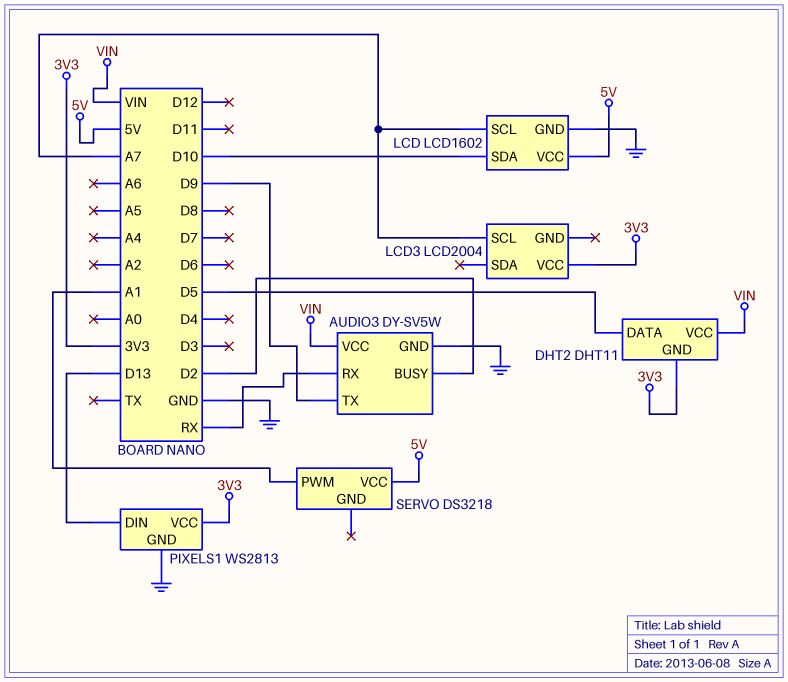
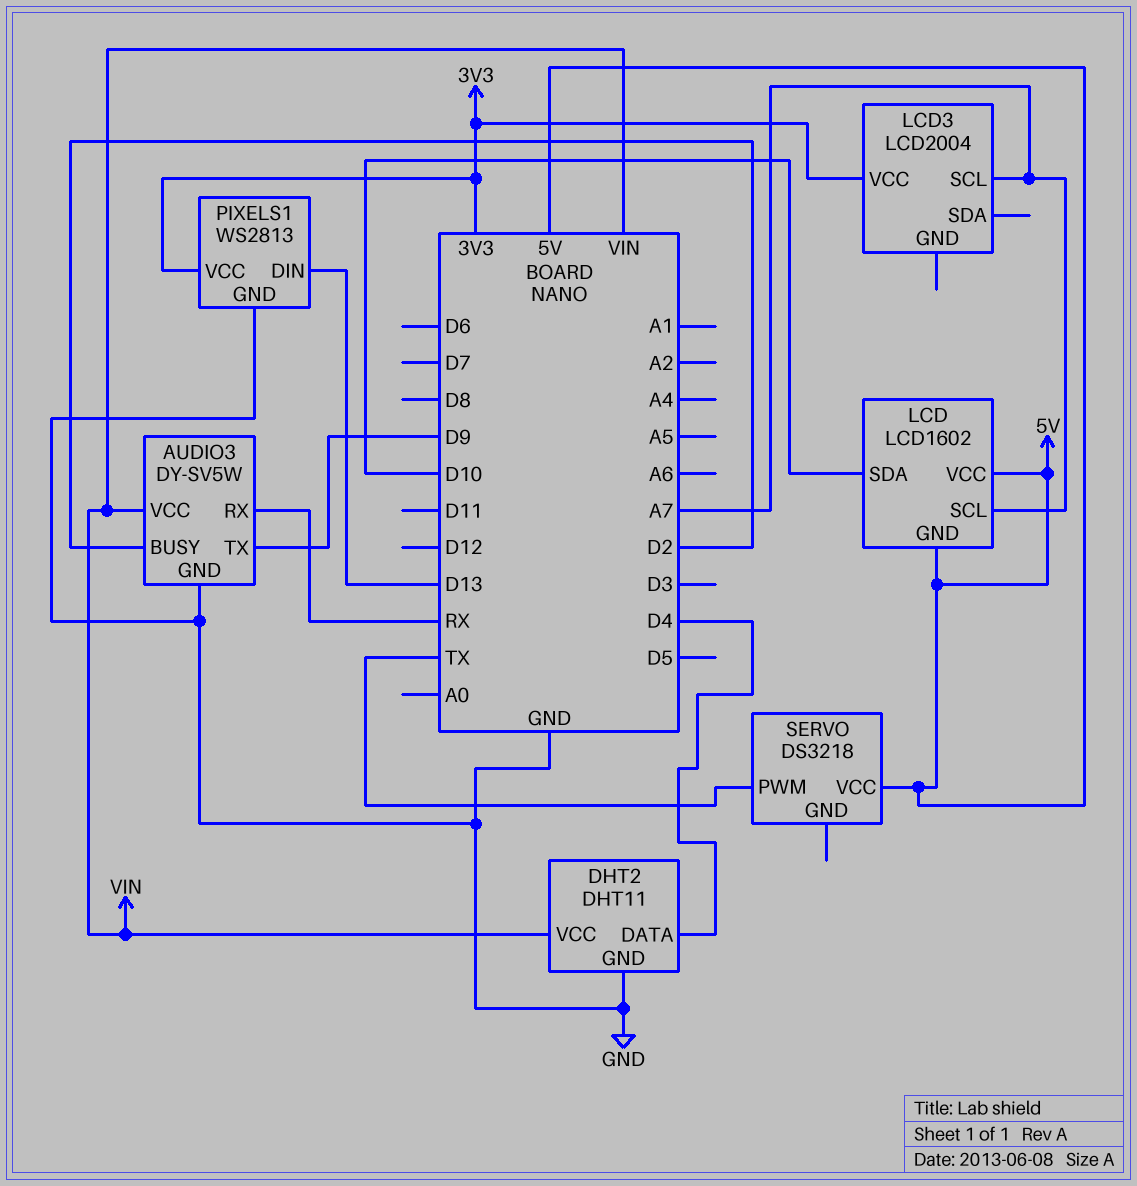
DHT2 pin DATA: D5 -> D4
DHT2 pin GND: 3V3 -> GND
LCD pin GND: GND -> 5V
SERVO pin PWM: A1 -> TX

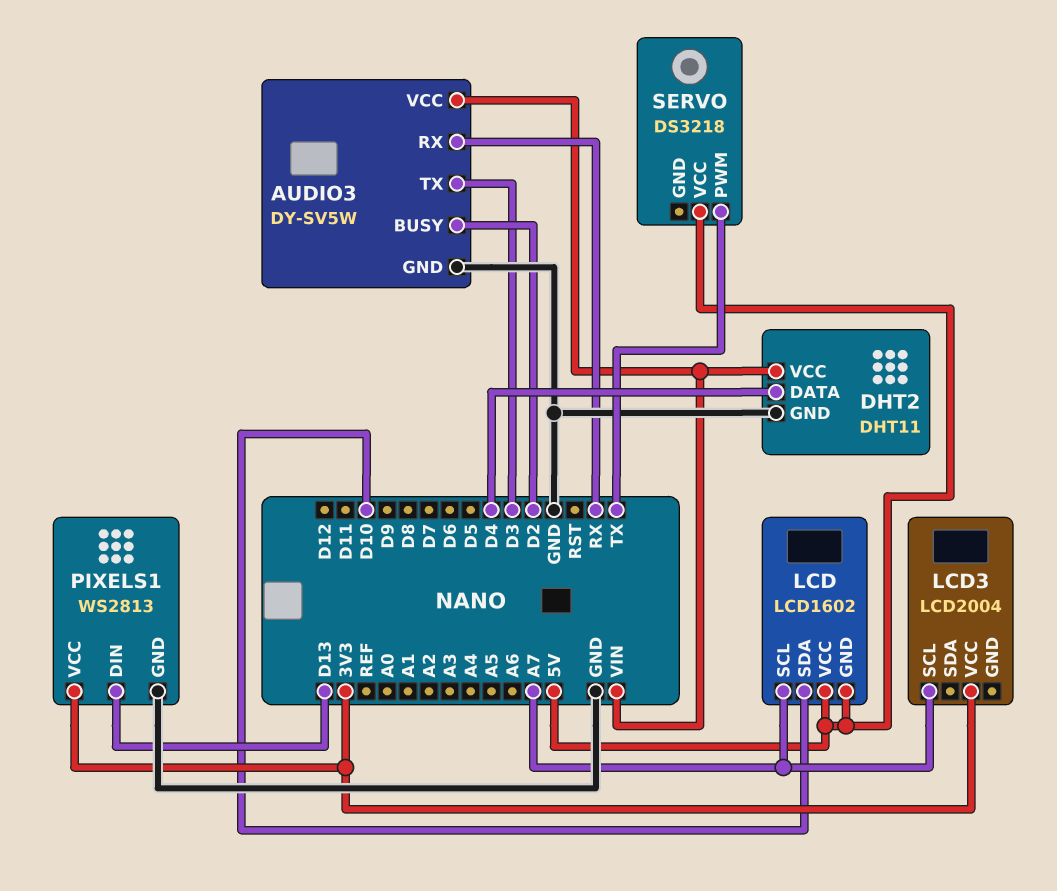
AUDIO3 pin TX: D9 -> D3

